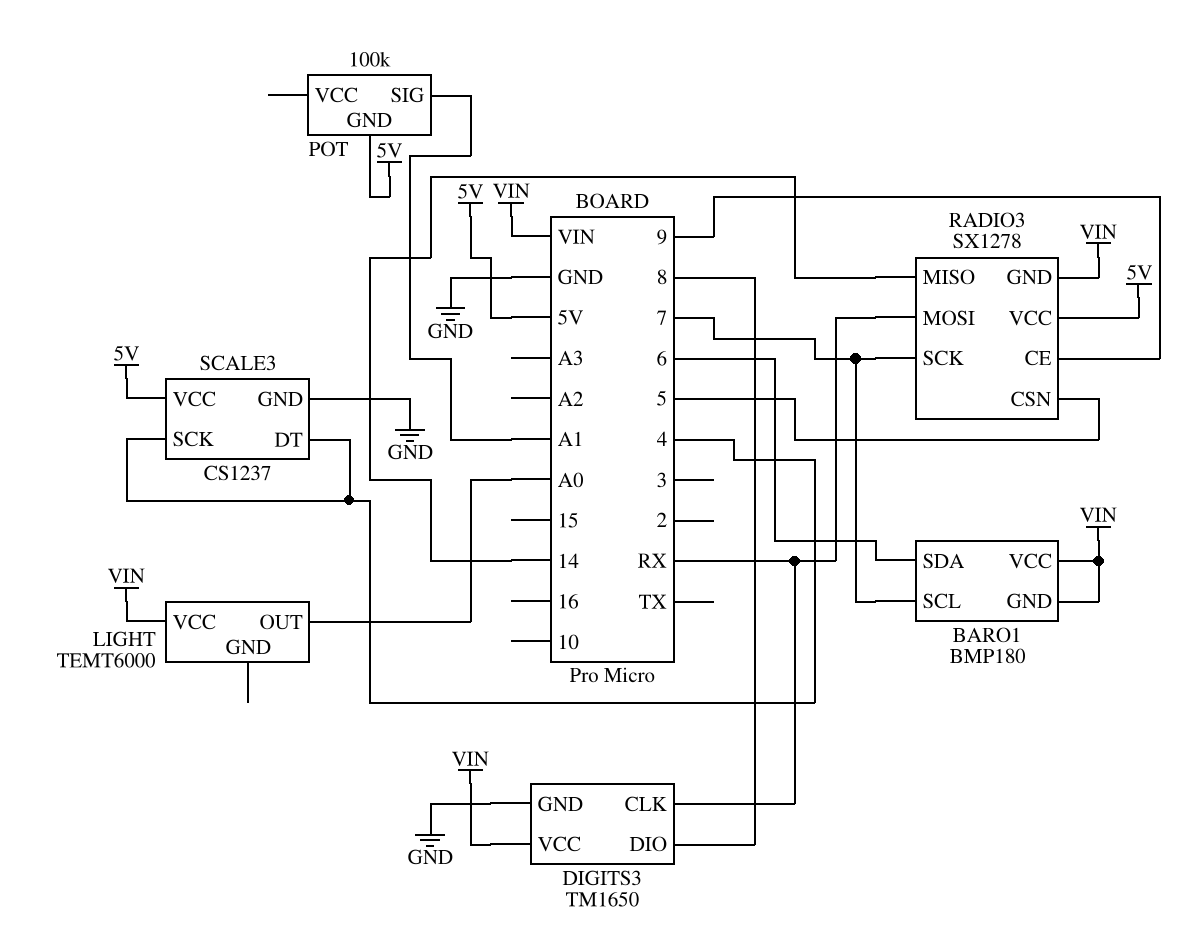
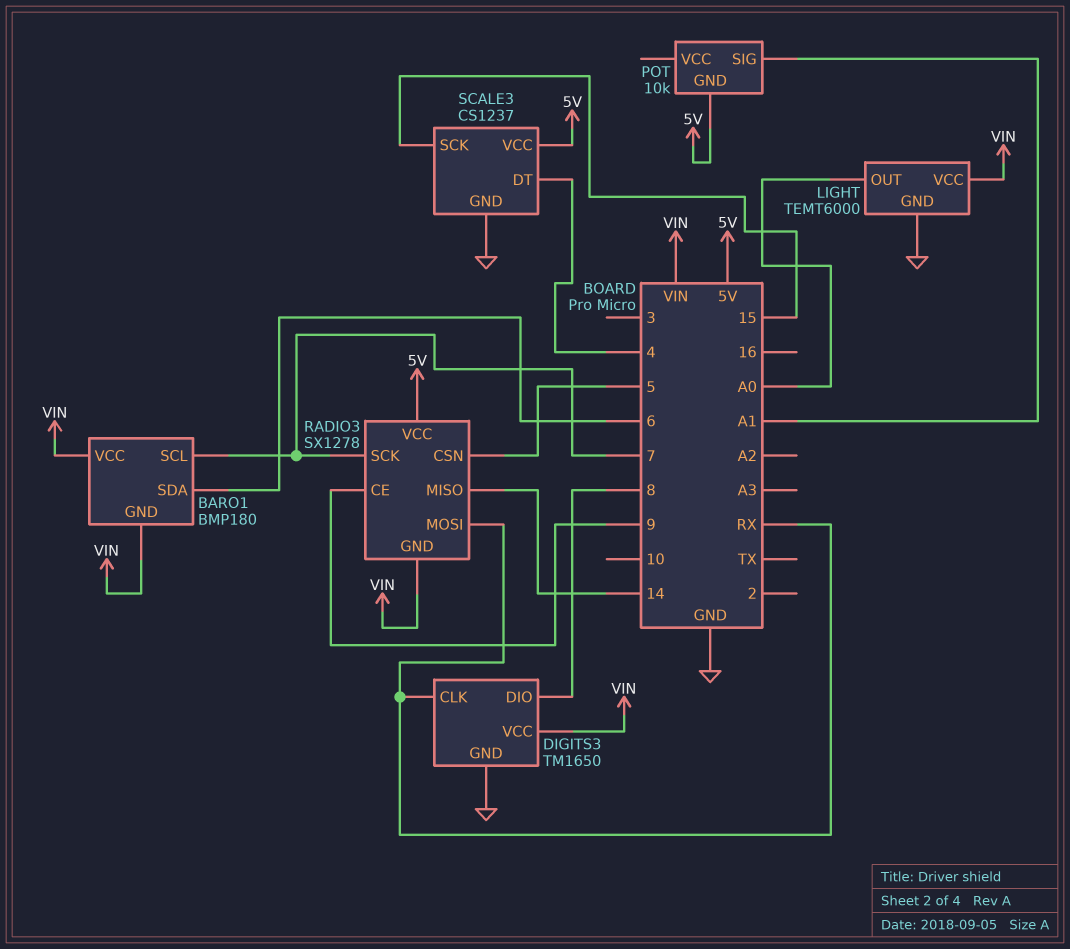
LIGHT pin GND: none -> GND
POT: 100k -> 10k
SCALE3 pin SCK: 4 -> 15

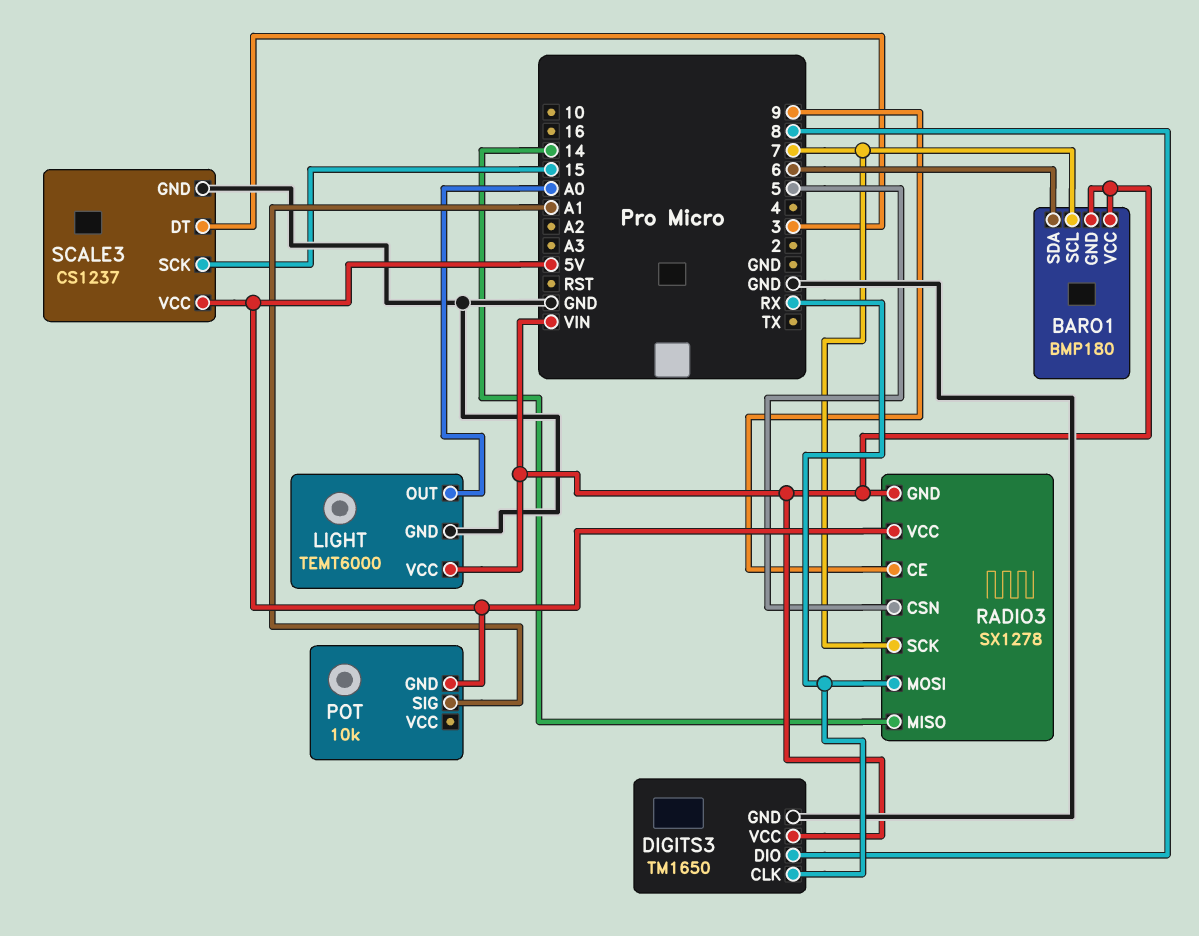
SCALE3 pin DT: 4 -> 3

